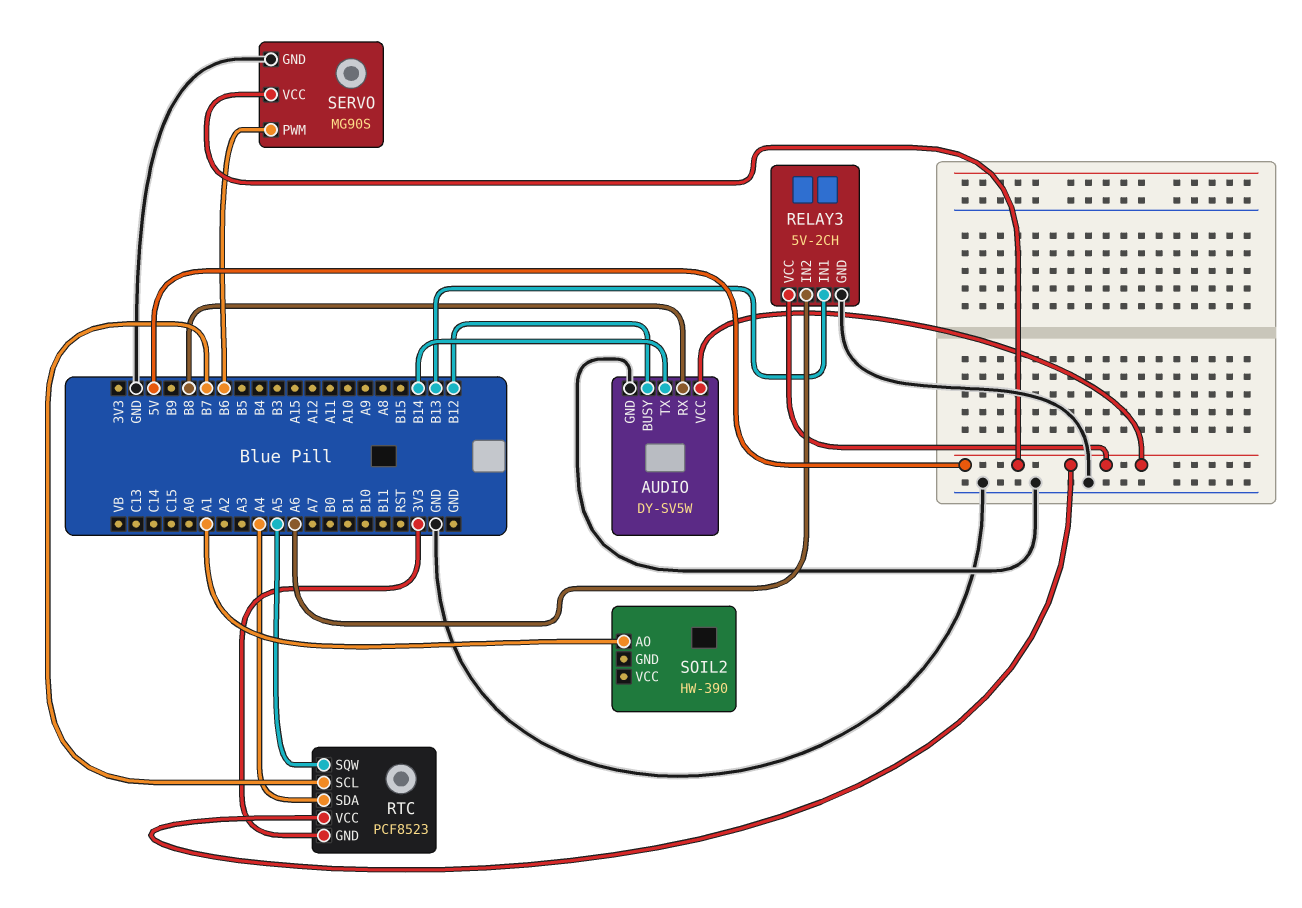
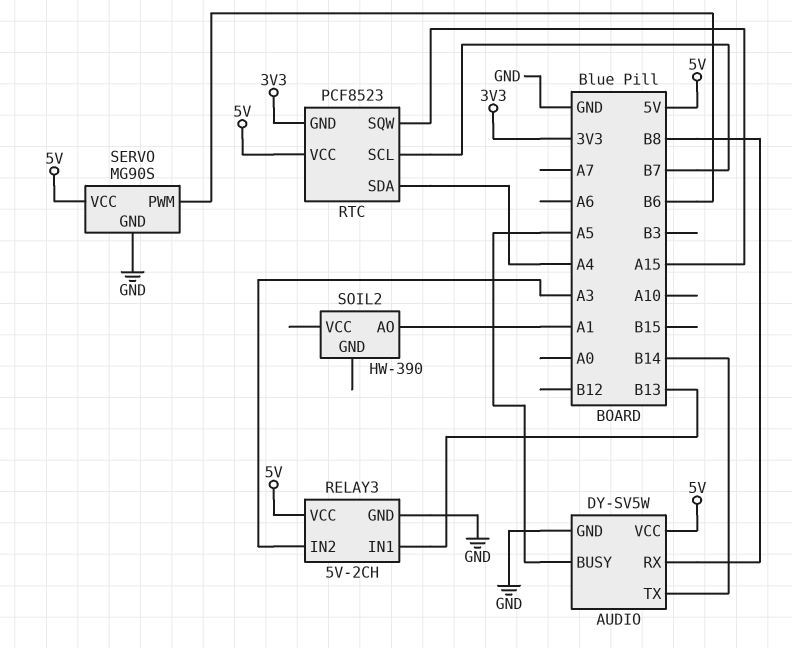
AUDIO pin BUSY: B12 -> A5
RELAY3 pin IN2: A6 -> A3
RTC pin SQW: A5 -> A15

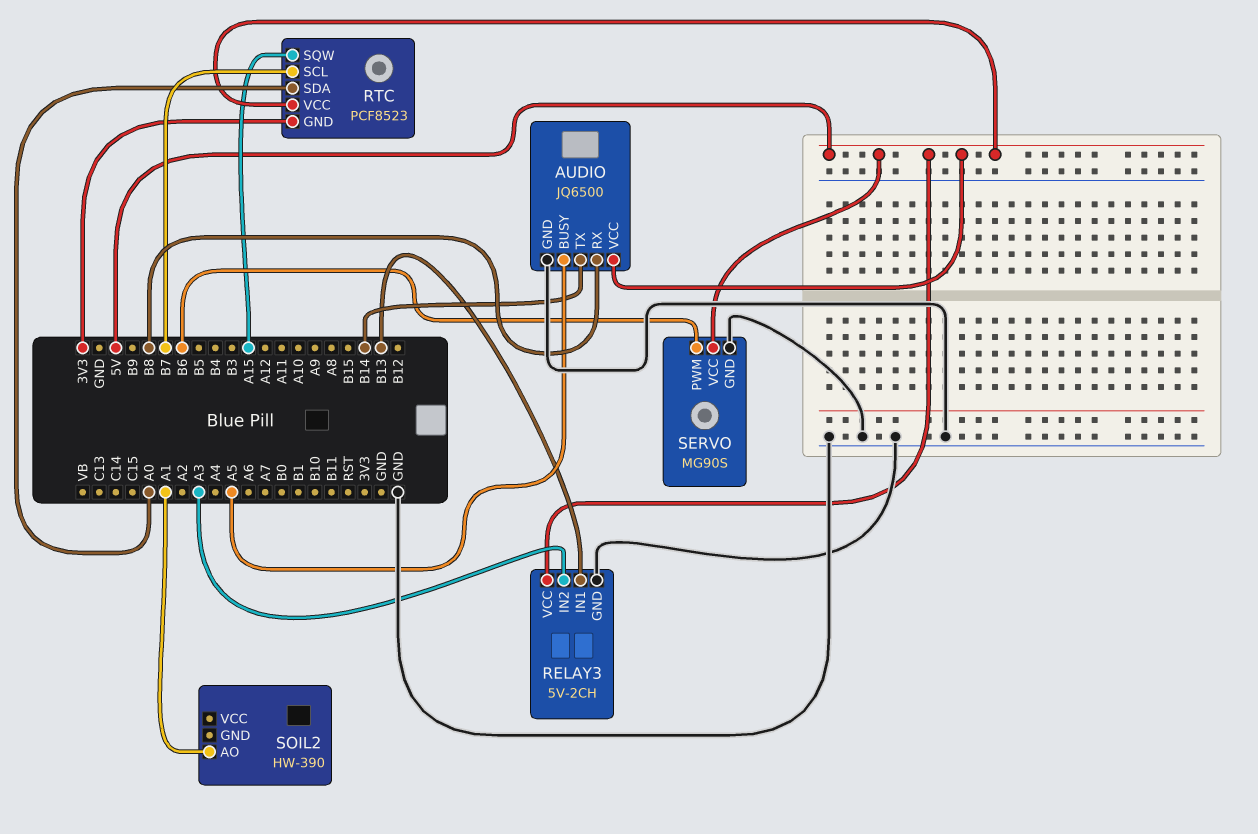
AUDIO: DY-SV5W -> JQ6500
RTC pin SDA: A4 -> A0

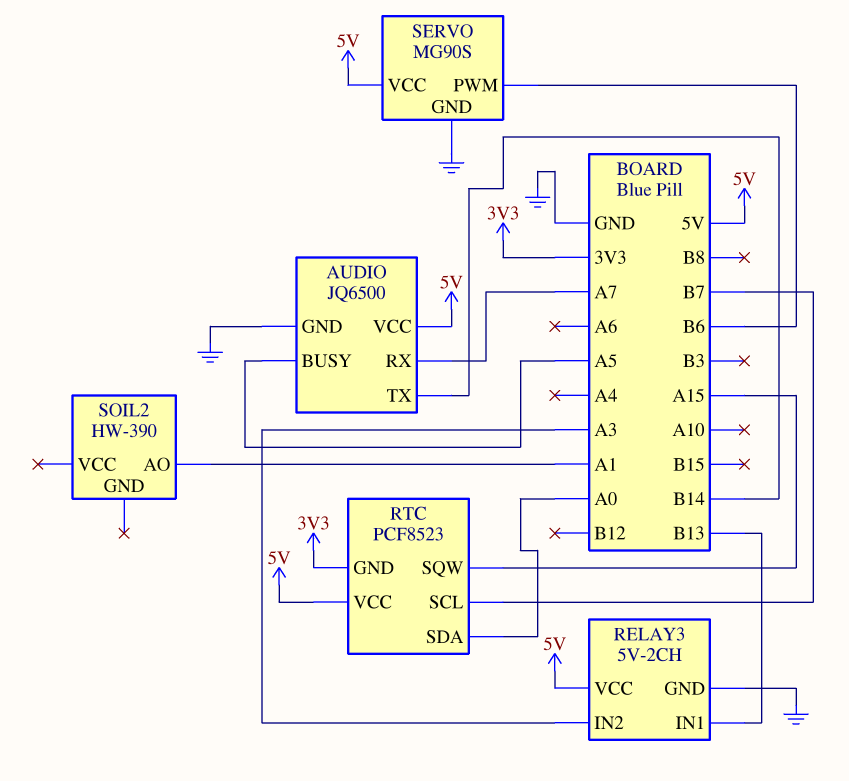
AUDIO pin RX: B8 -> A7

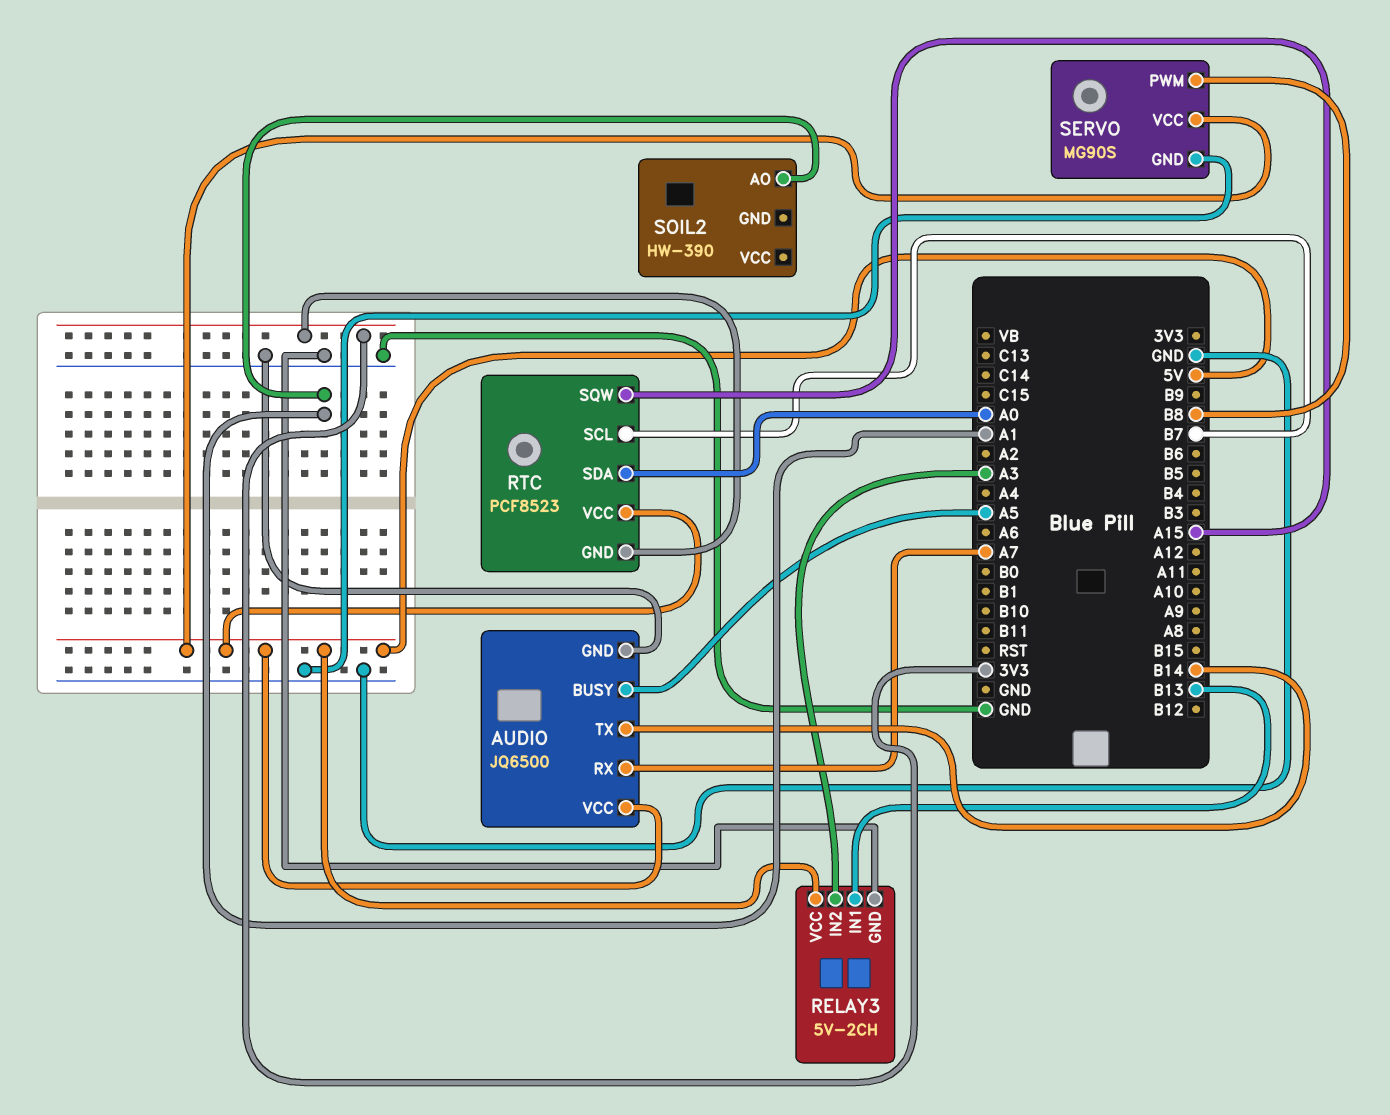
SERVO pin PWM: B6 -> B8

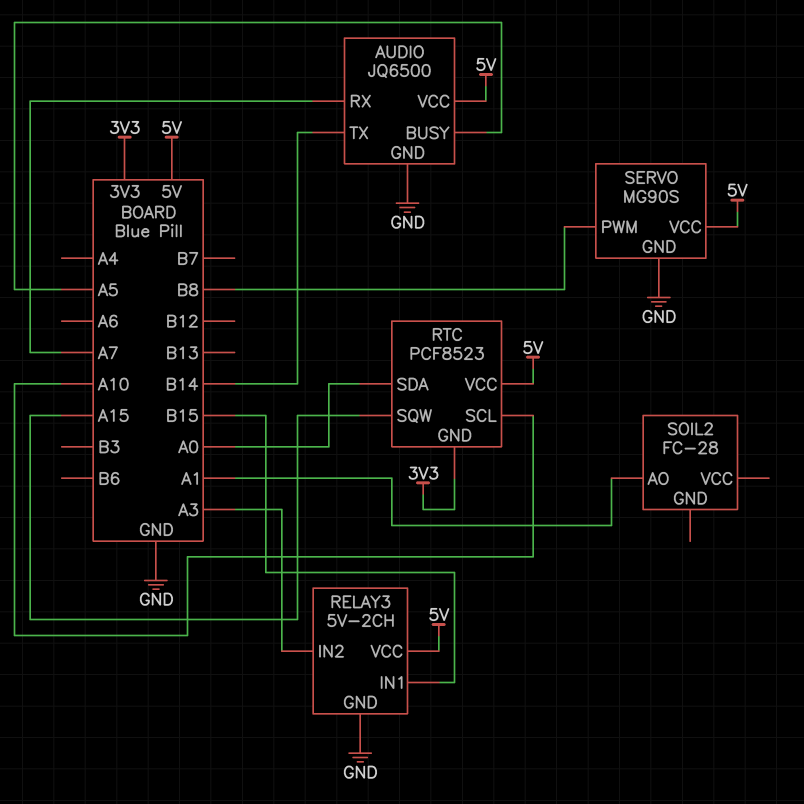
RELAY3 pin IN1: B13 -> B15
RTC pin SCL: B7 -> A10
SOIL2: HW-390 -> FC-28

